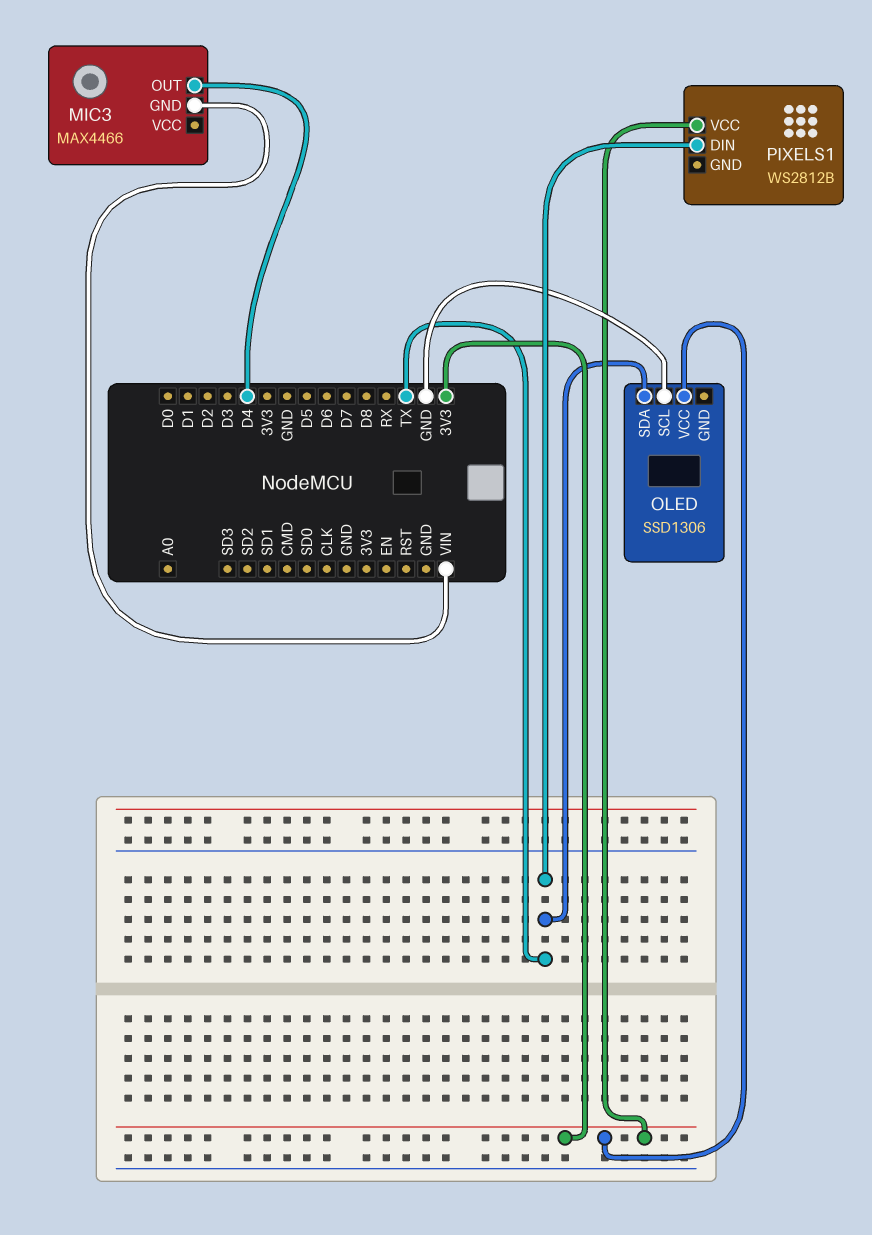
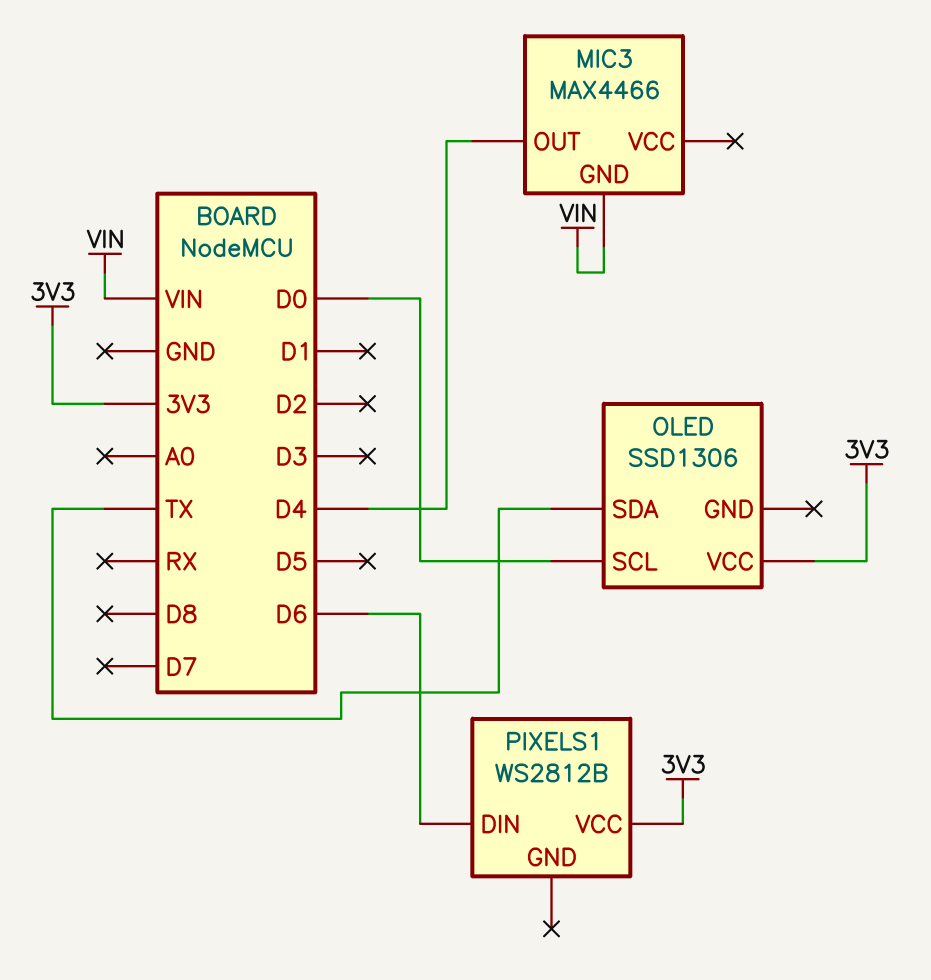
OLED pin SCL: GND -> D0
PIXELS1 pin DIN: TX -> D6

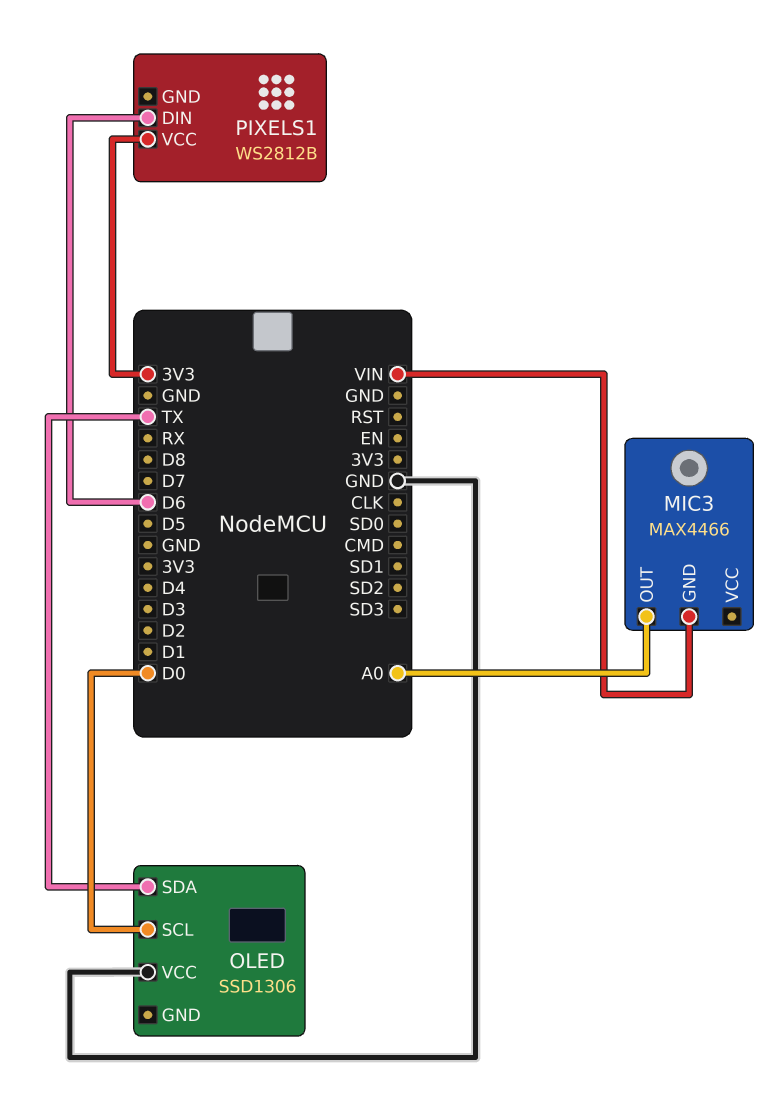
MIC3 pin OUT: D4 -> A0
OLED pin VCC: 3V3 -> GND

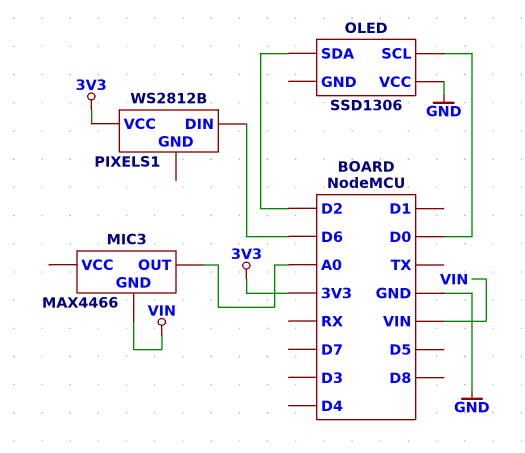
OLED pin SDA: TX -> D2

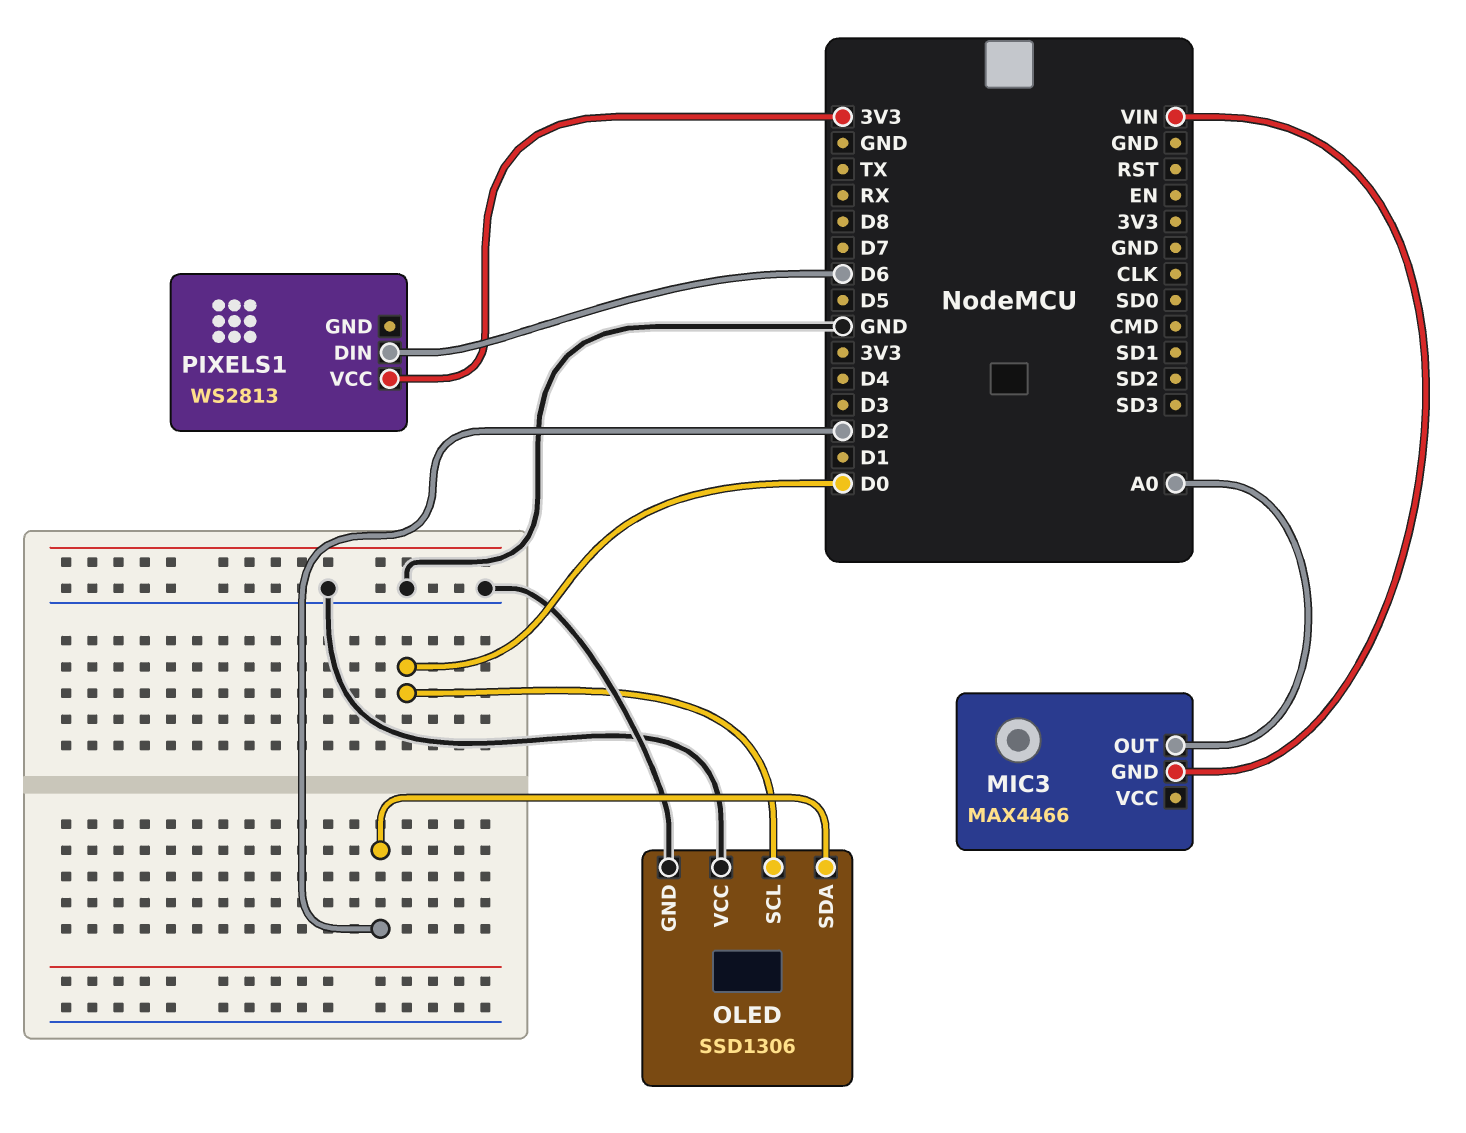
OLED pin GND: none -> GND
PIXELS1: WS2812B -> WS2813

